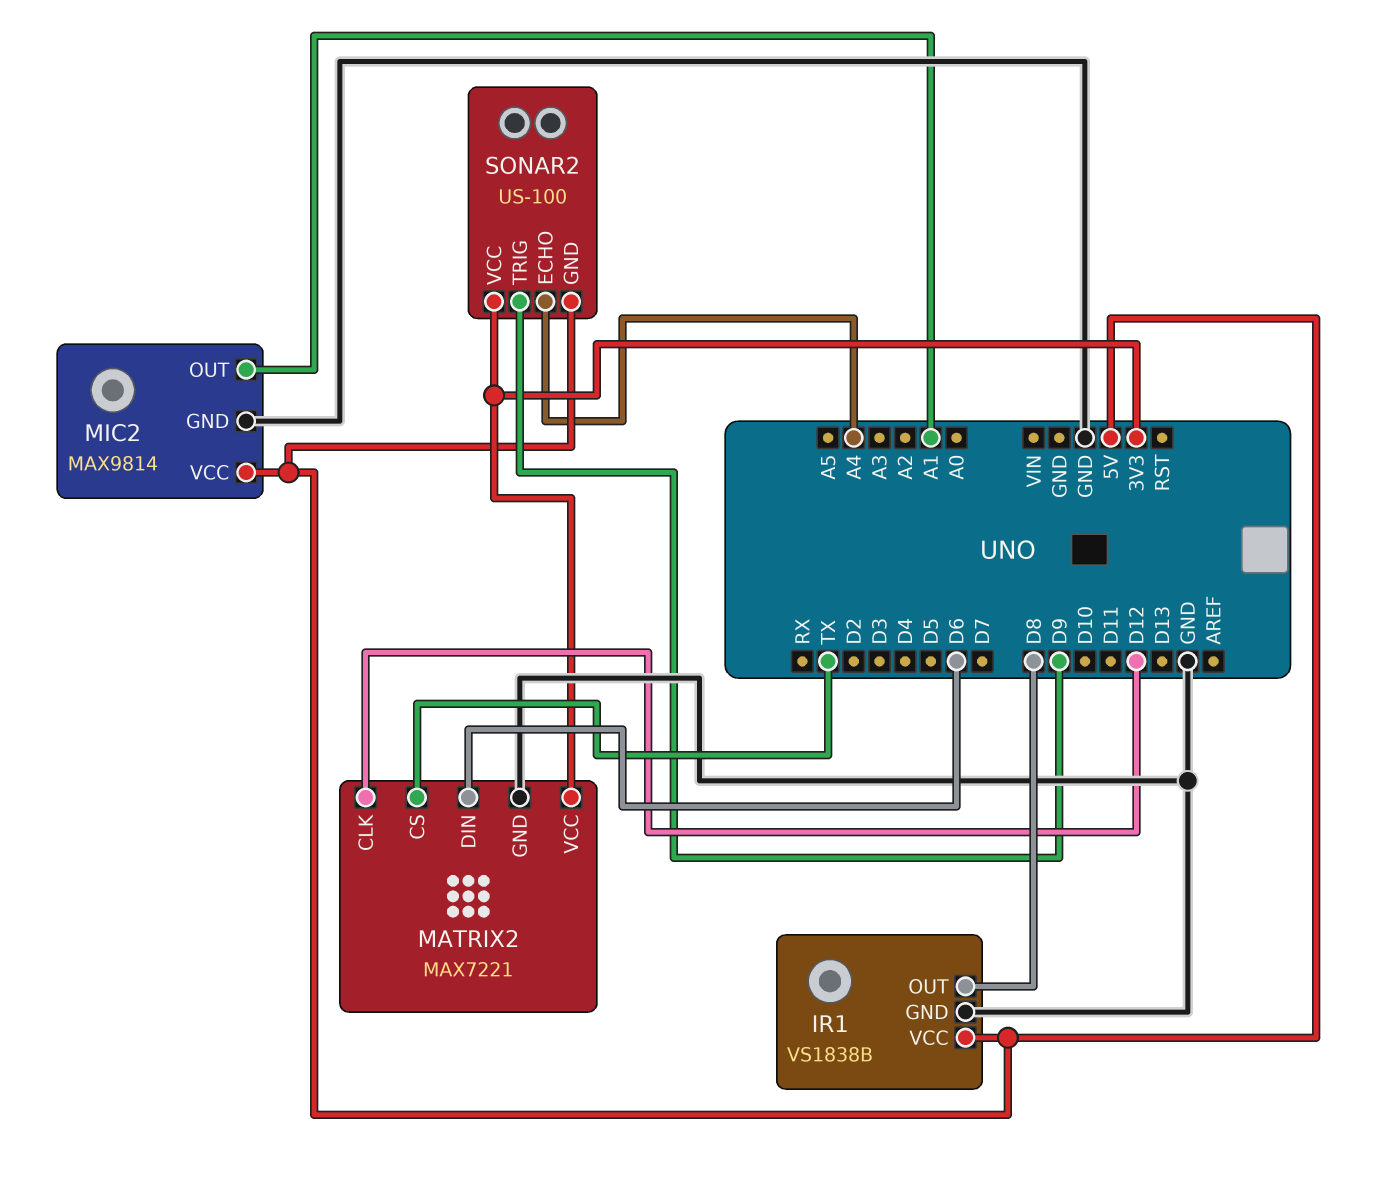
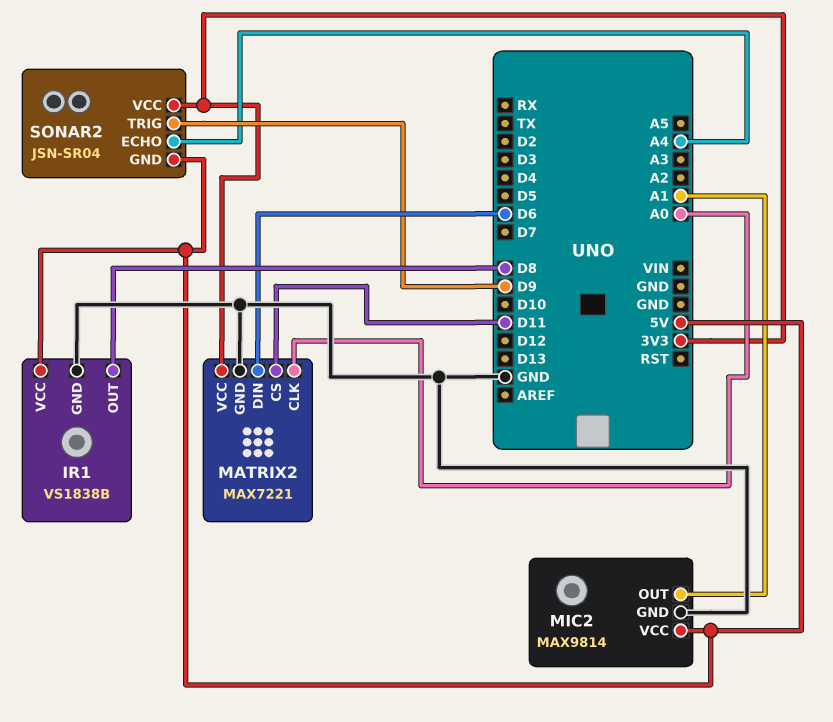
MATRIX2 pin CLK: D12 -> A0
MATRIX2 pin CS: TX -> D11
SONAR2: US-100 -> JSN-SR04

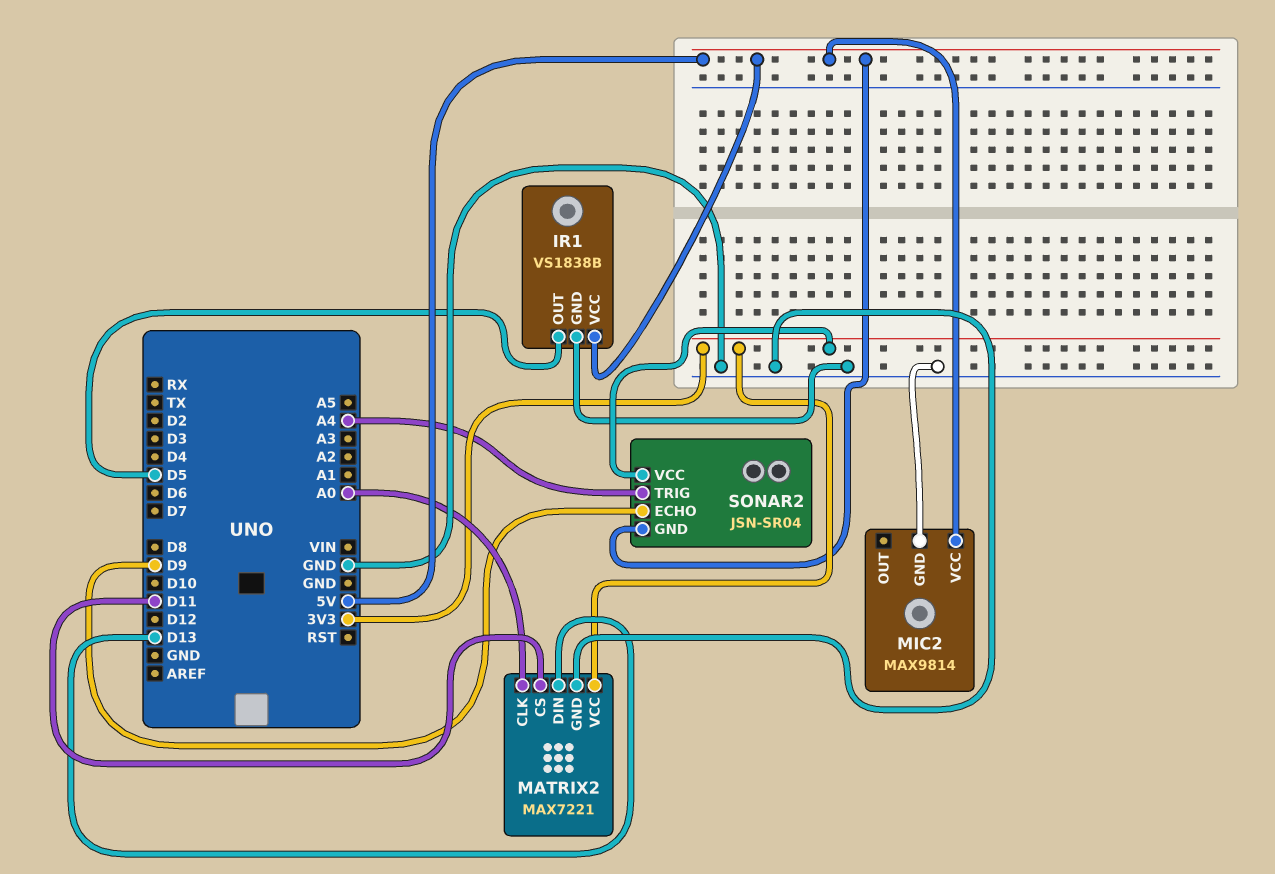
IR1 pin OUT: D8 -> D5
MATRIX2 pin DIN: D6 -> D13
MIC2 pin OUT: A1 -> none
SONAR2 pin ECHO: A4 -> D9
SONAR2 pin TRIG: D9 -> A4

